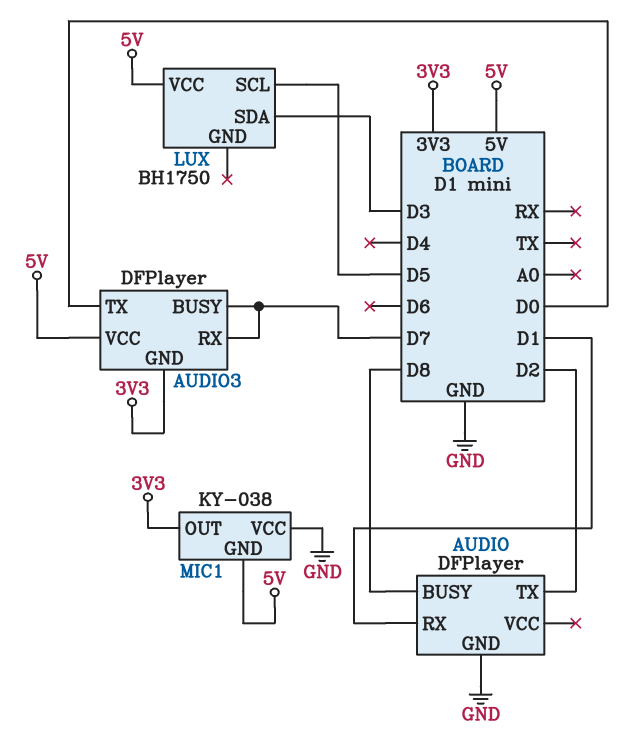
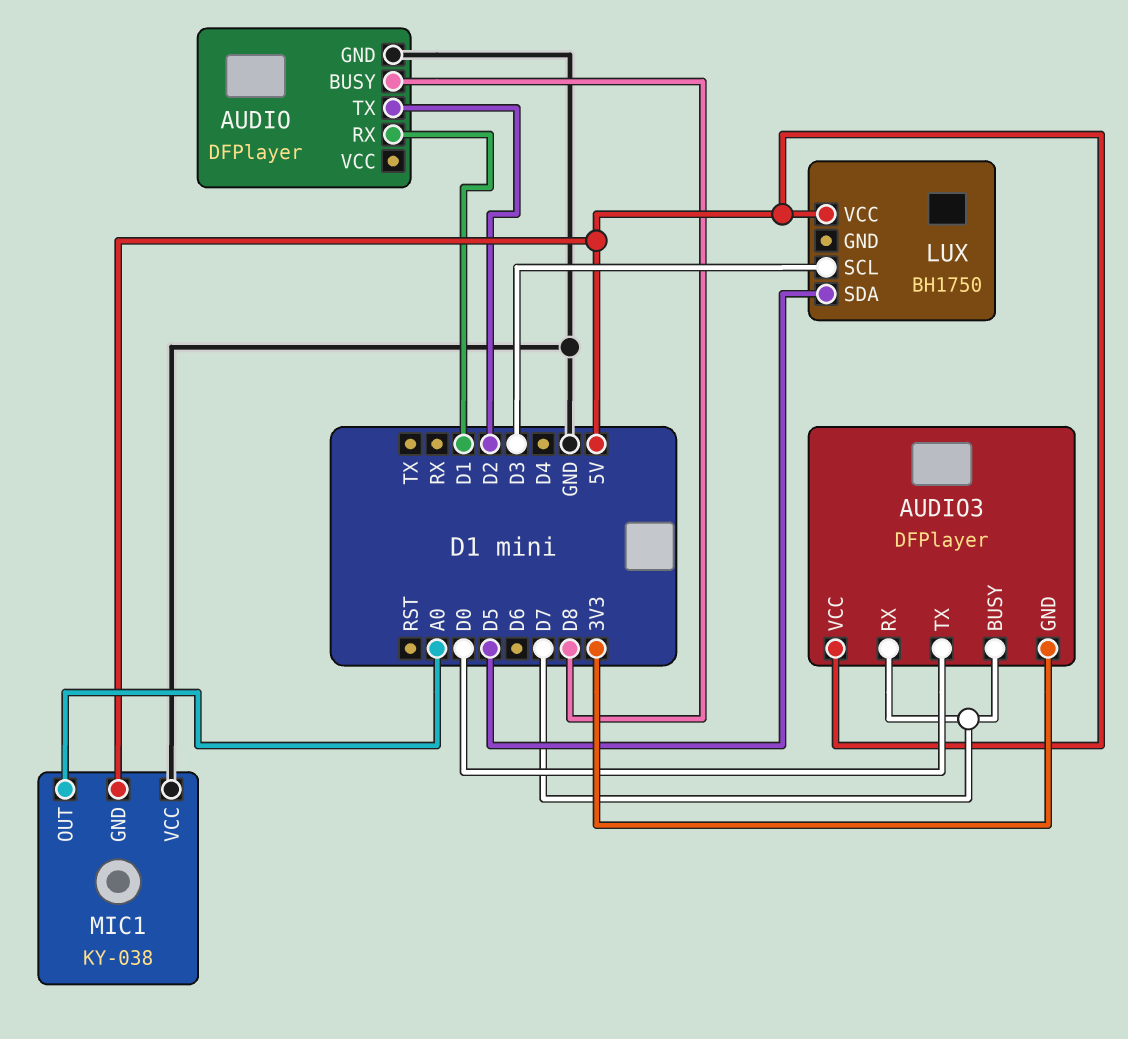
LUX pin SCL: D5 -> D3
LUX pin SDA: D3 -> D5
MIC1 pin OUT: 3V3 -> A0

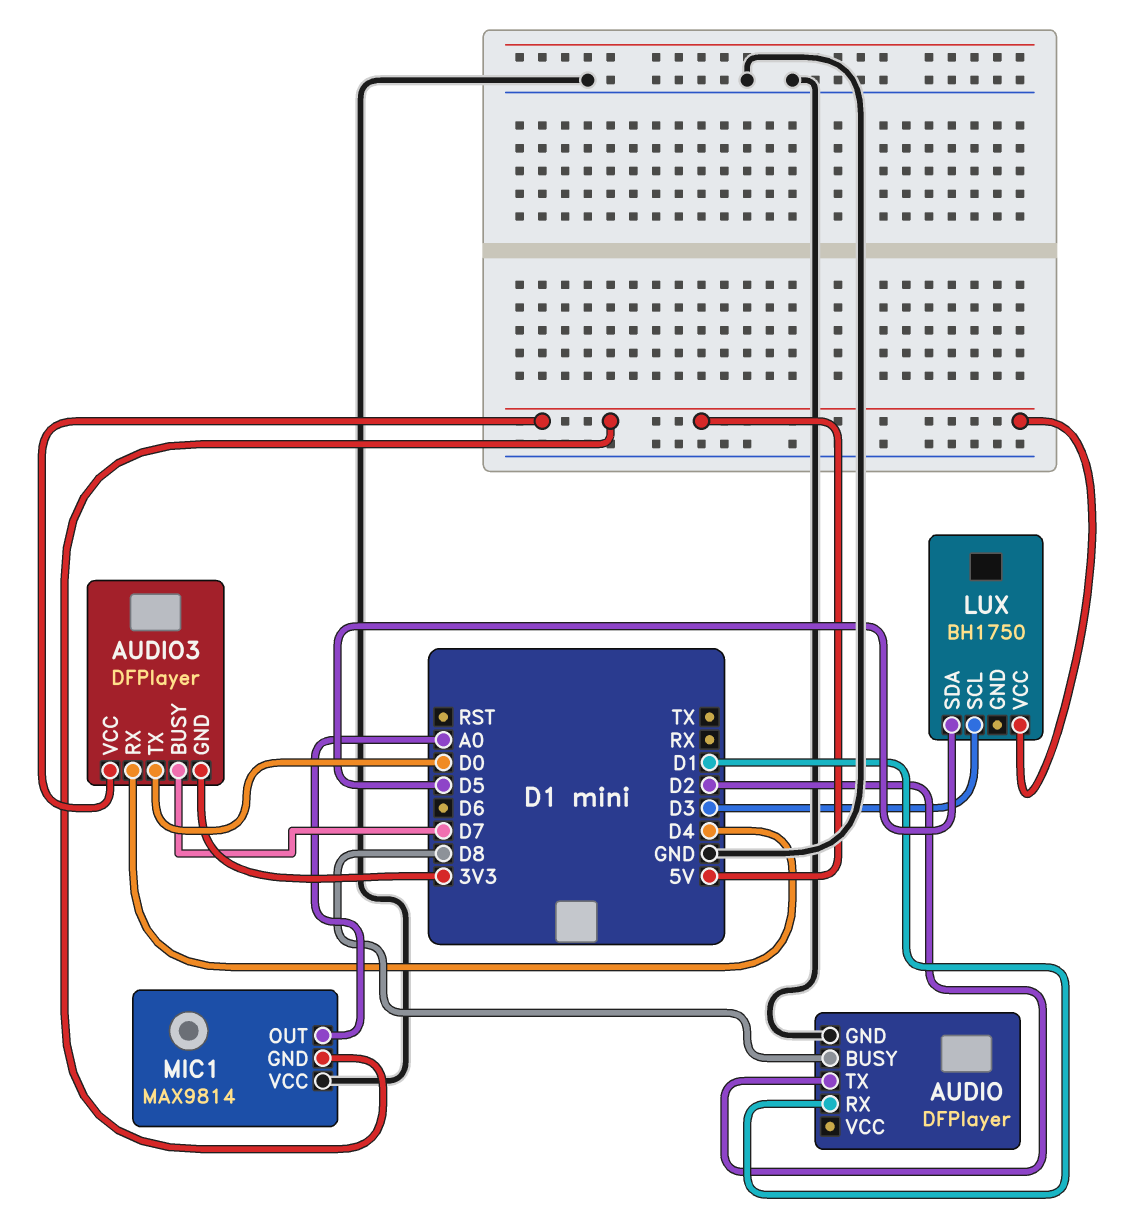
AUDIO3 pin RX: D7 -> D4
MIC1: KY-038 -> MAX9814

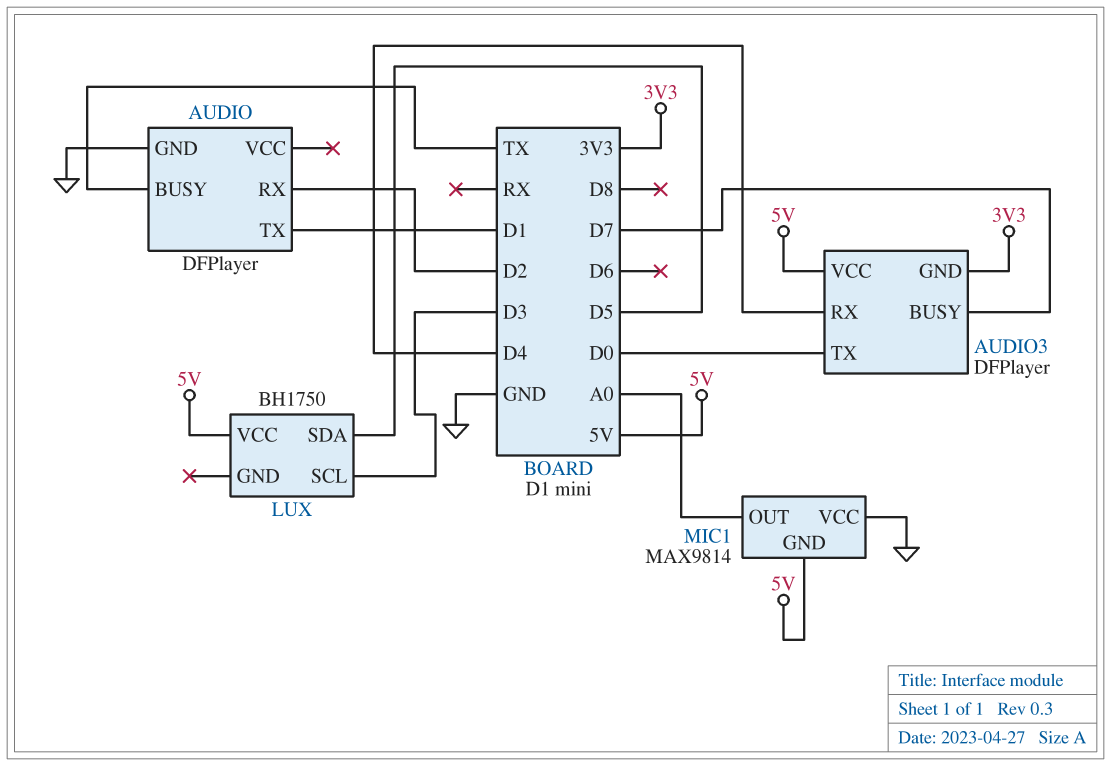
AUDIO pin BUSY: D8 -> TX
AUDIO pin RX: D1 -> D2
AUDIO pin TX: D2 -> D1

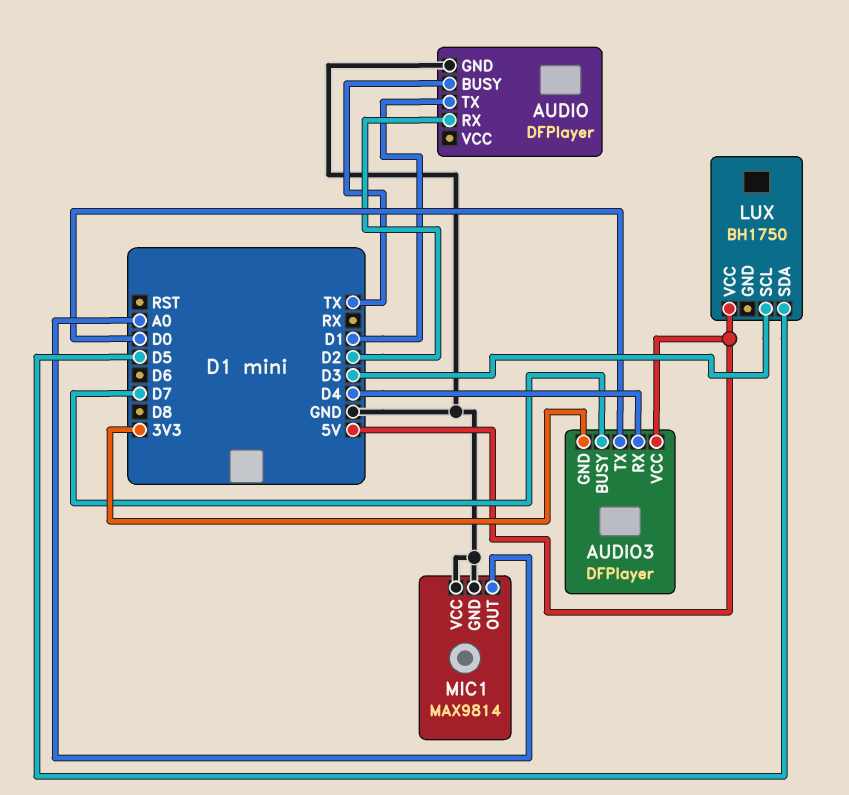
MIC1 pin GND: 5V -> GND

